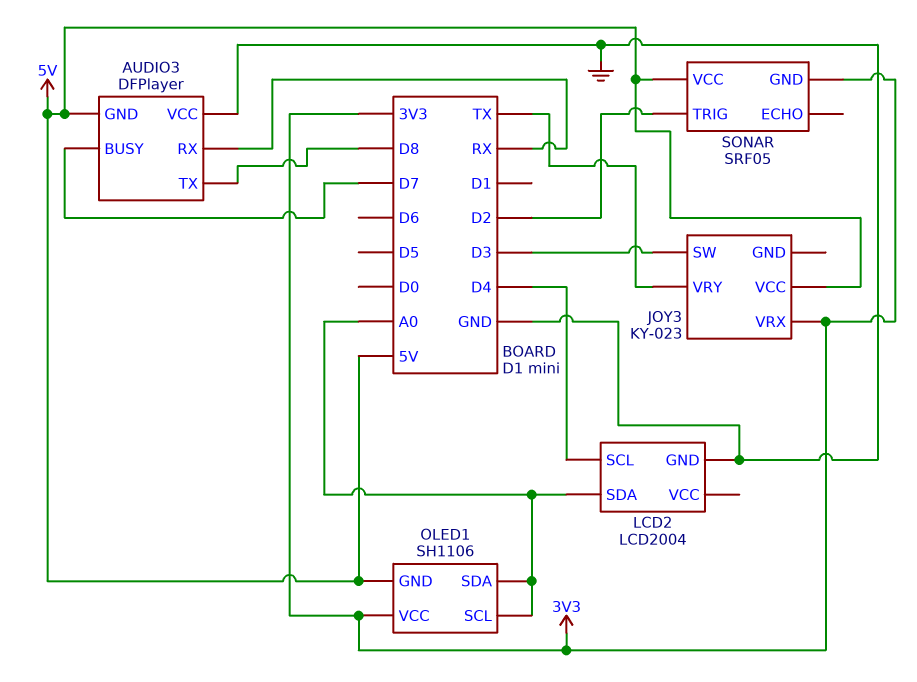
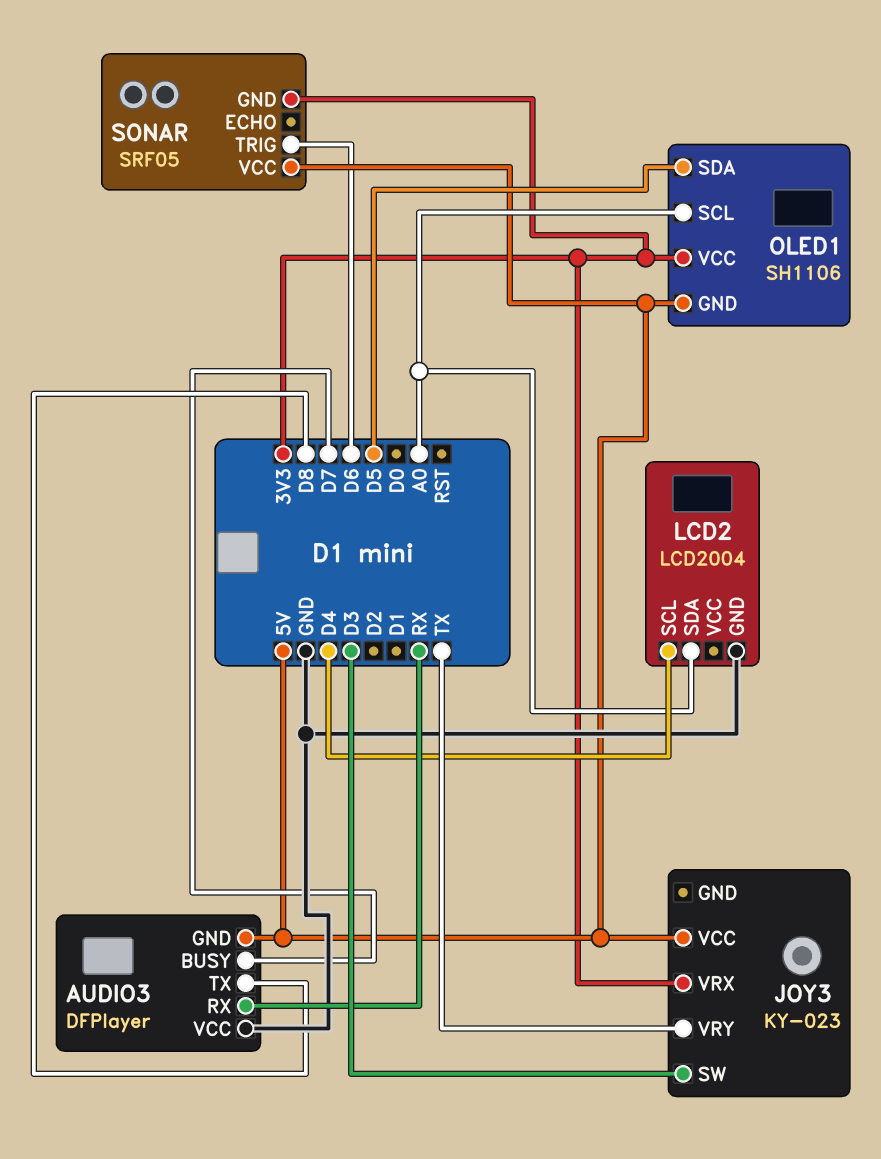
OLED1 pin SDA: A0 -> D5
SONAR pin TRIG: D2 -> D6

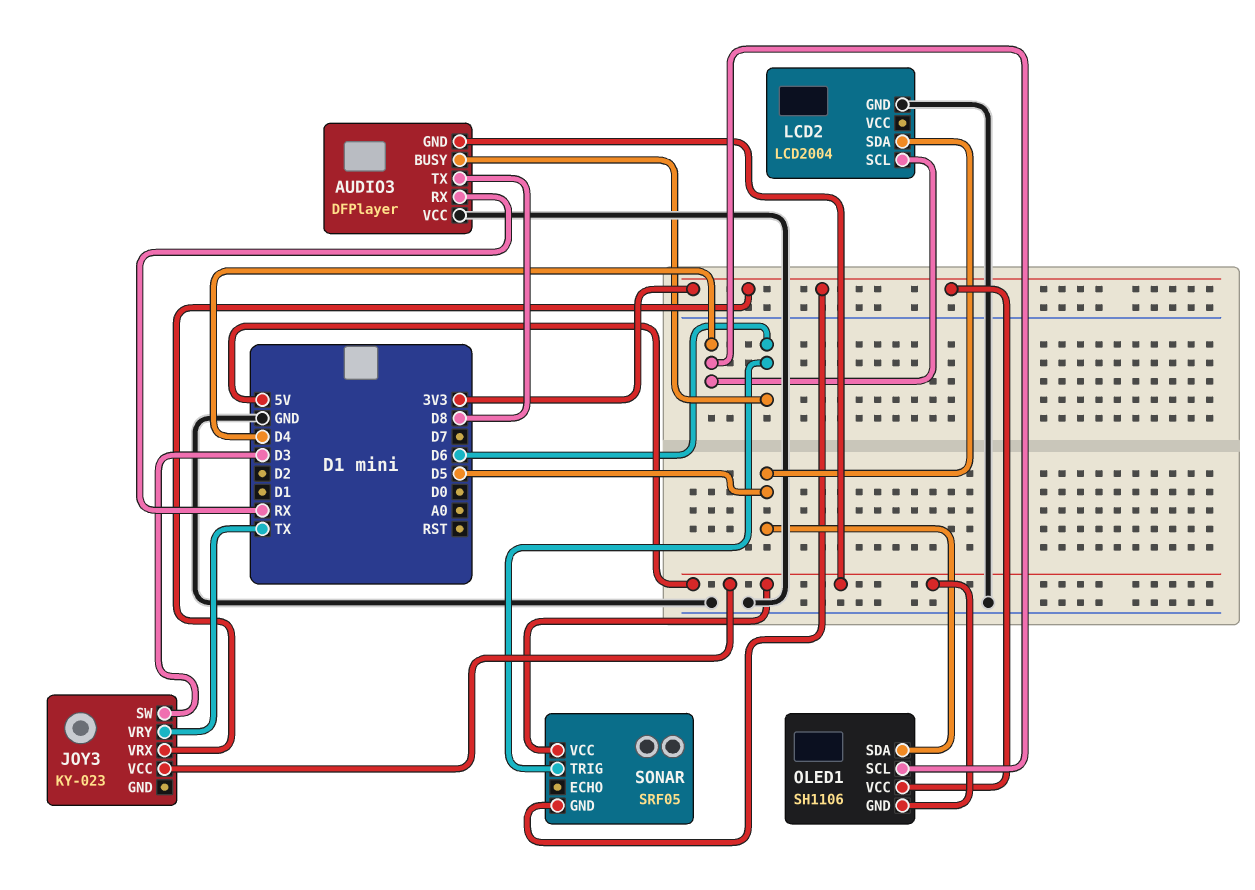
AUDIO3 pin BUSY: D7 -> D6
LCD2 pin SDA: A0 -> D5
OLED1 pin SCL: A0 -> D4

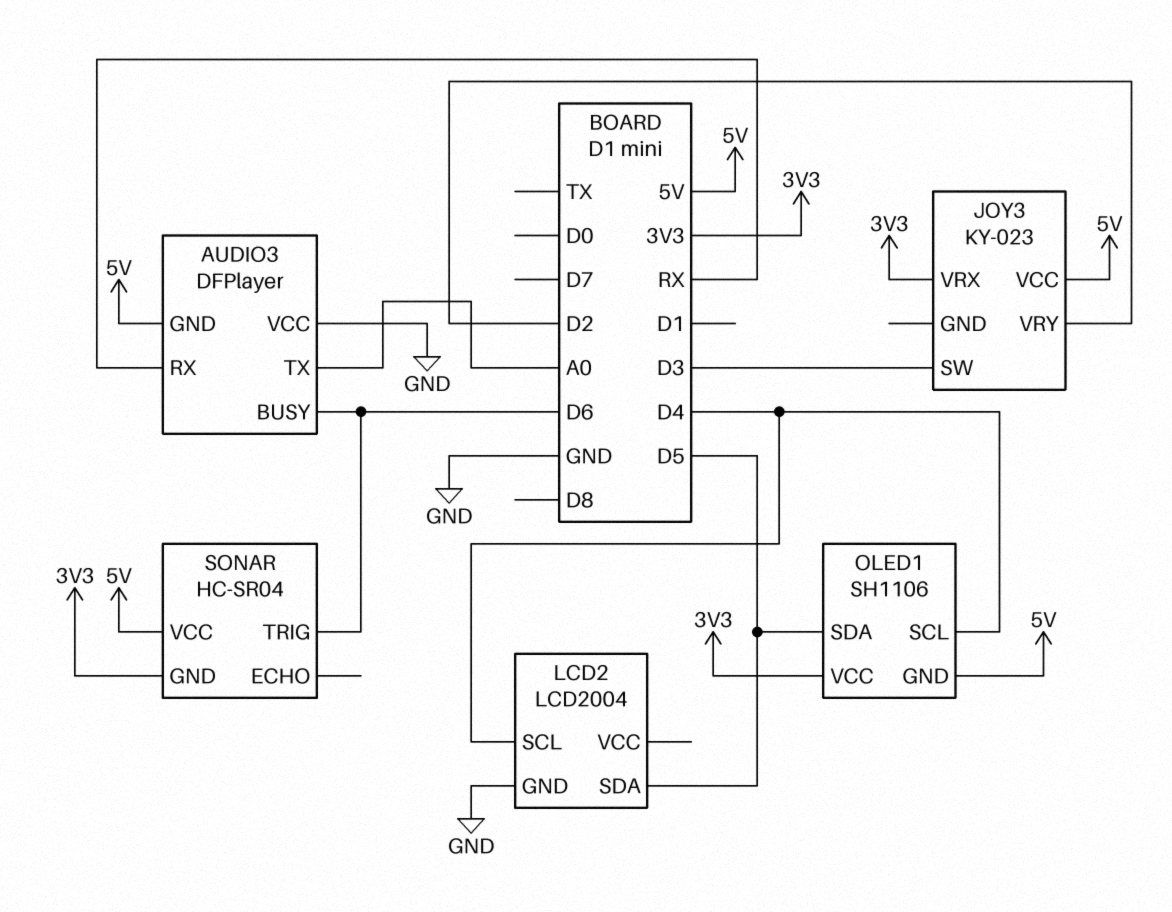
AUDIO3 pin TX: D8 -> A0
JOY3 pin VRY: TX -> D2
SONAR: SRF05 -> HC-SR04

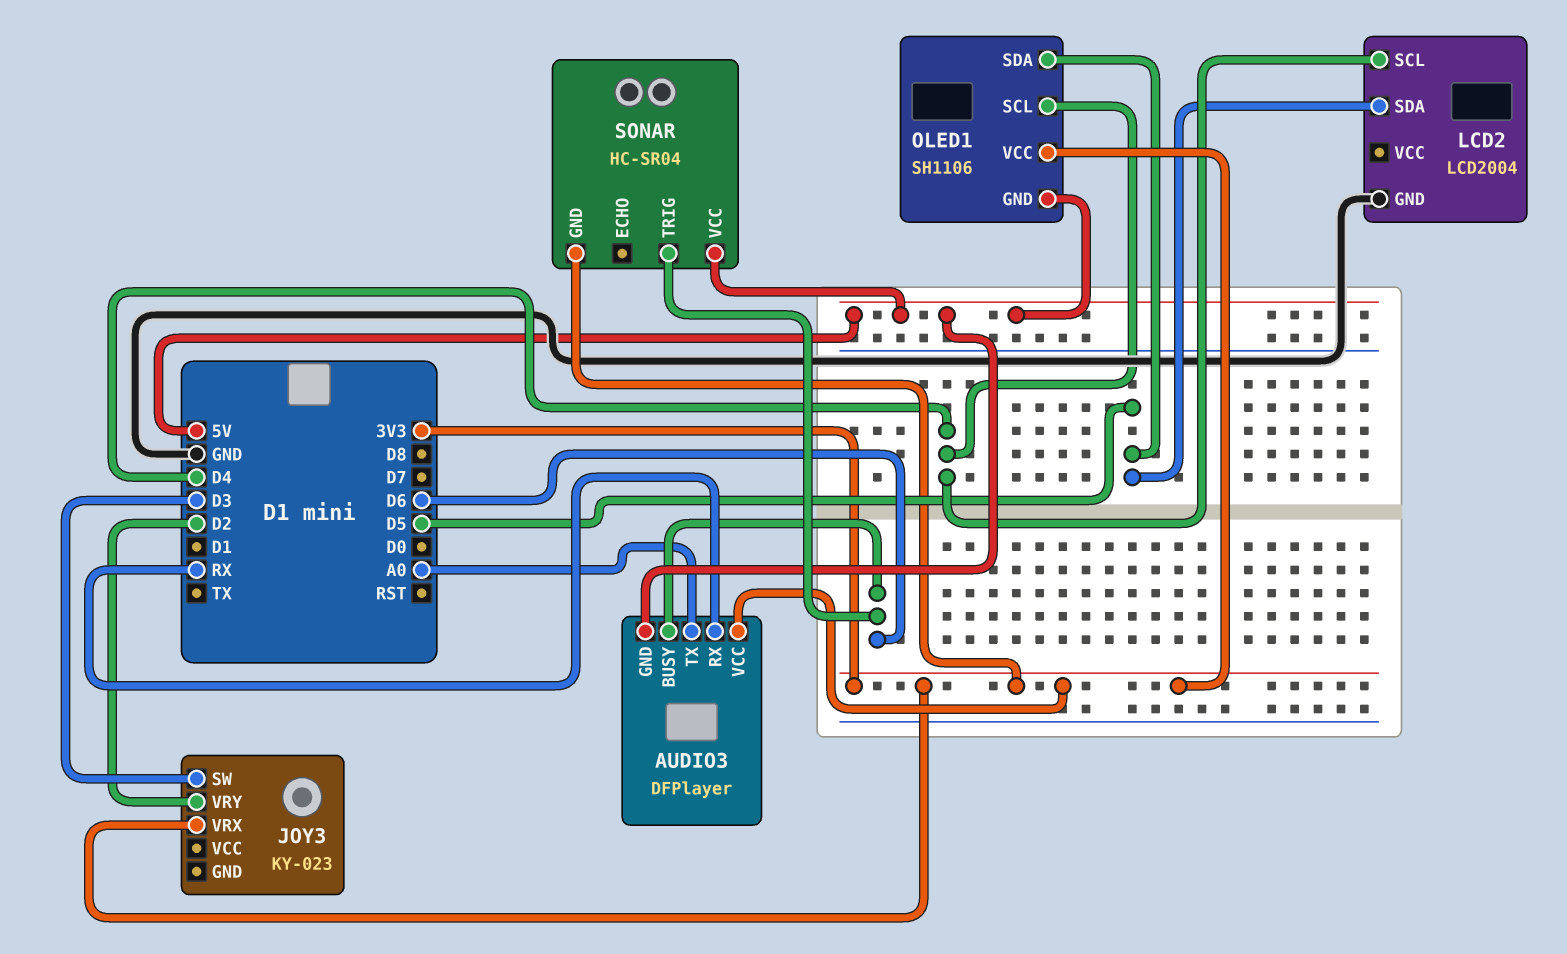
AUDIO3 pin VCC: GND -> 3V3
JOY3 pin VCC: 5V -> none

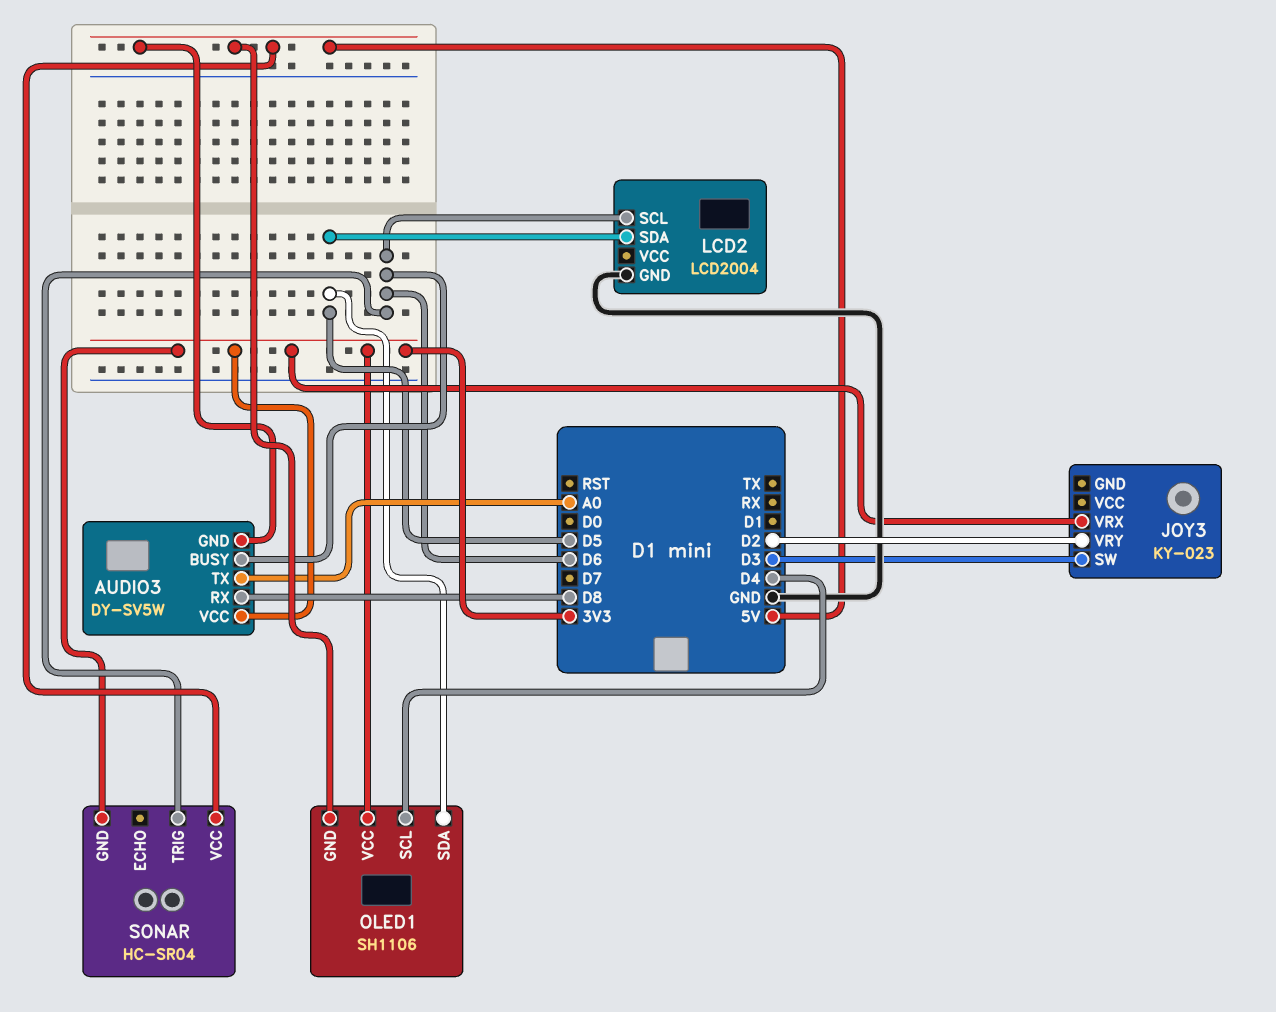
AUDIO3: DFPlayer -> DY-SV5W
AUDIO3 pin RX: RX -> D8
LCD2 pin SCL: D4 -> D6

